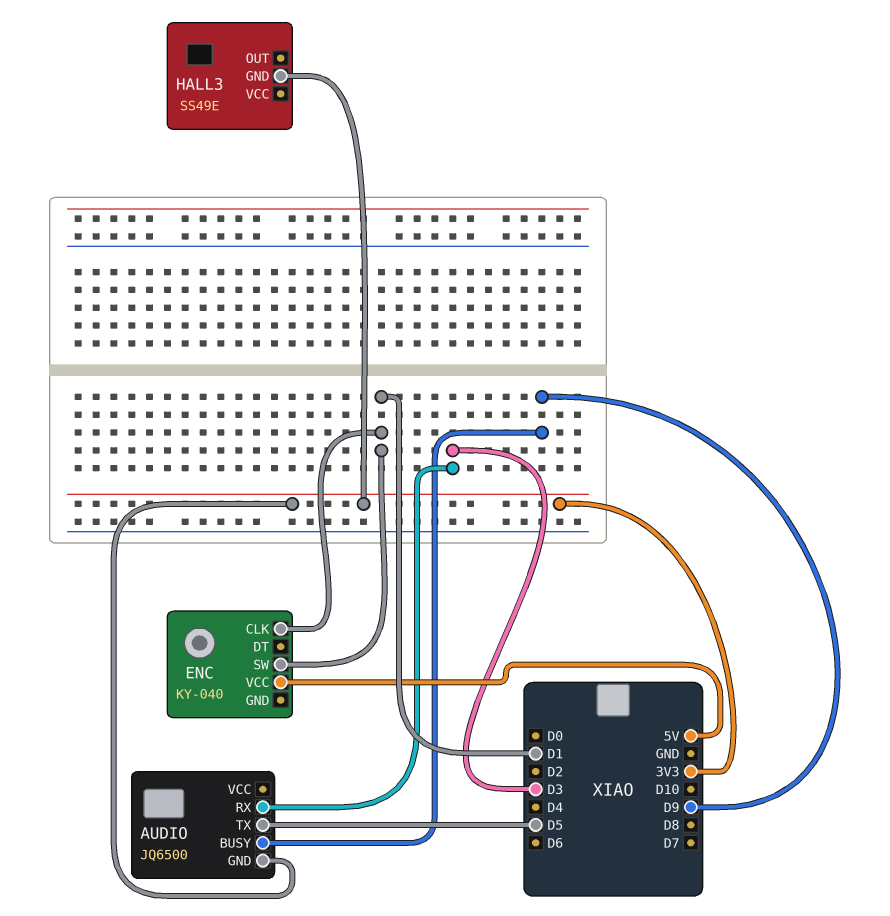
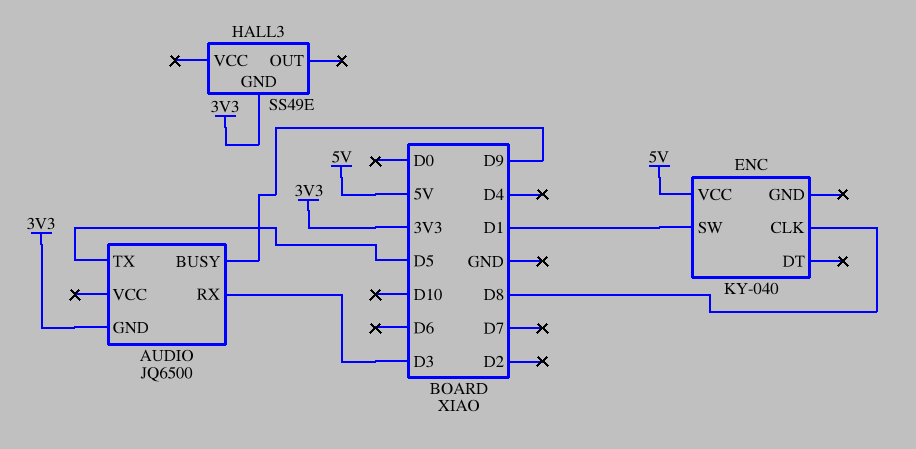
ENC pin CLK: D1 -> D8

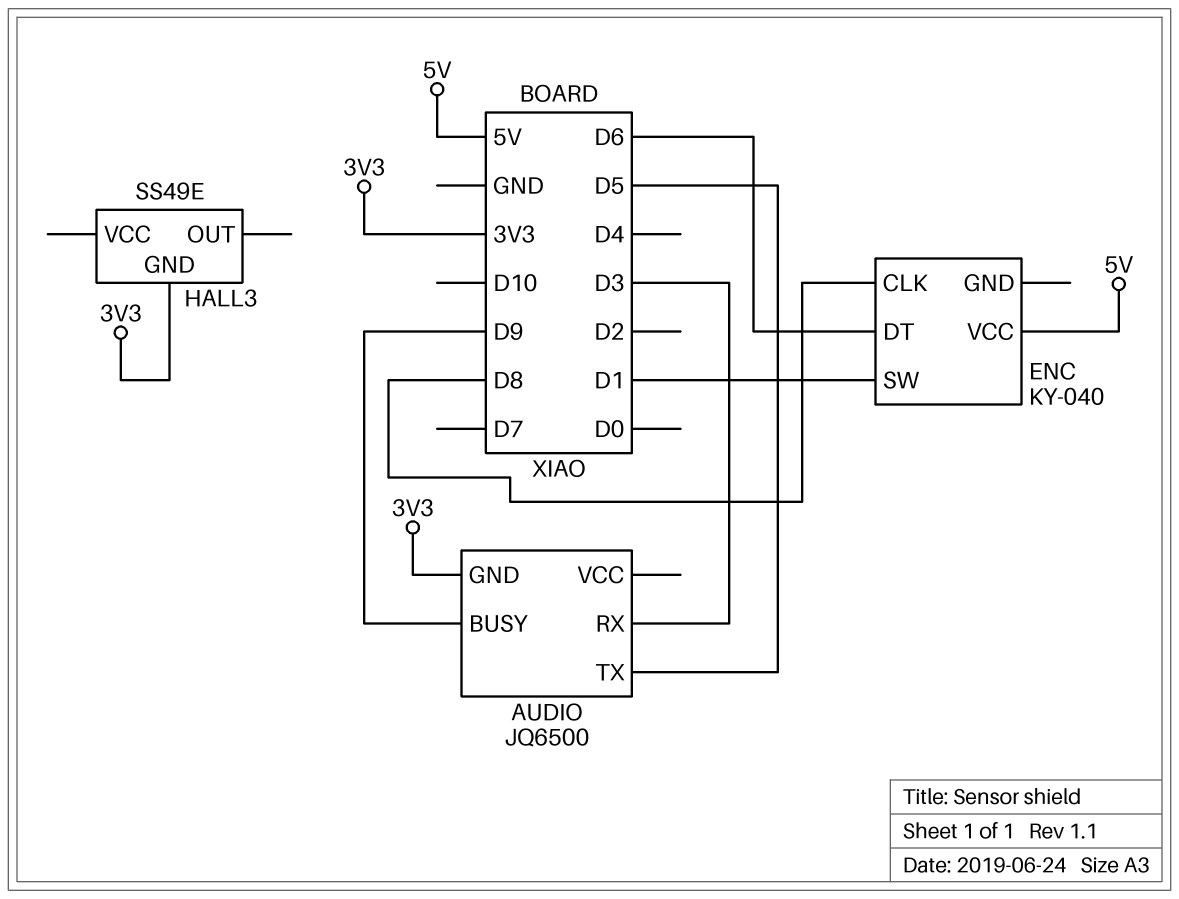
ENC pin DT: none -> D6

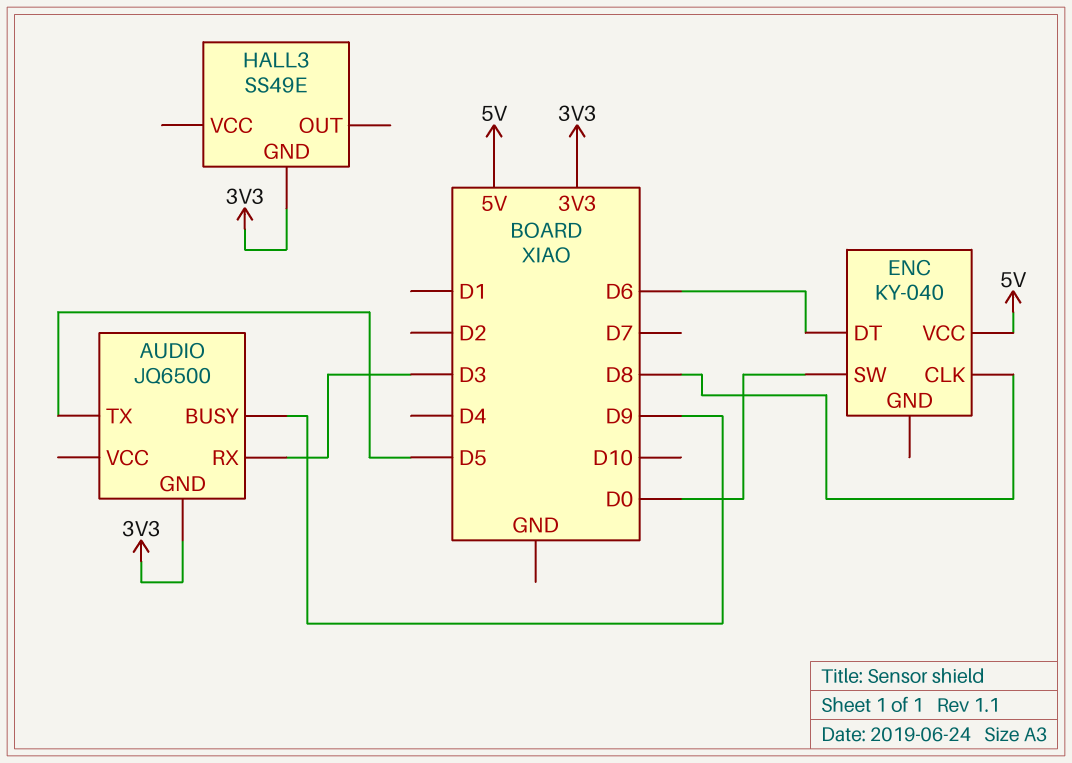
ENC pin SW: D1 -> D0

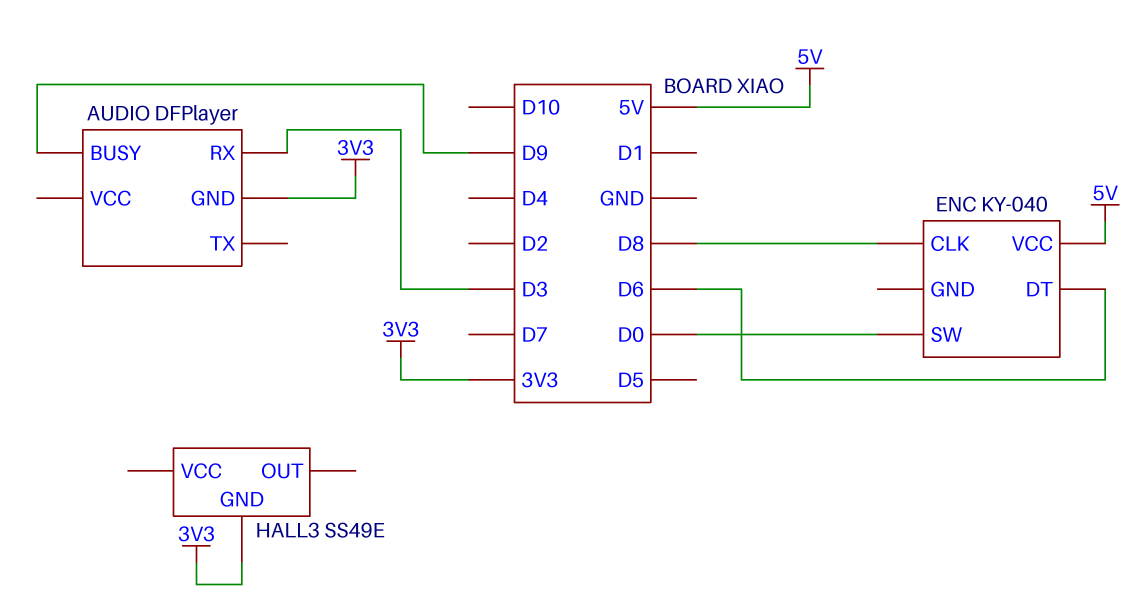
AUDIO: JQ6500 -> DFPlayer
AUDIO pin TX: D5 -> none

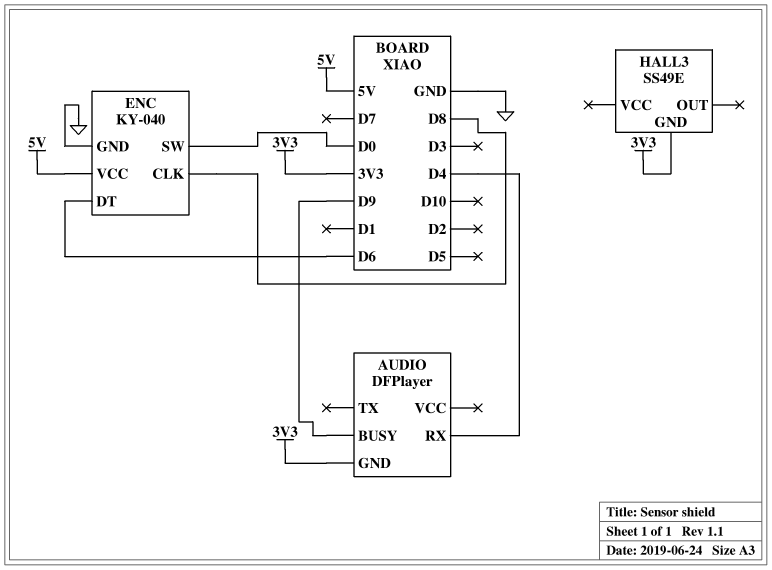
AUDIO pin RX: D3 -> D4
ENC pin GND: none -> GND

